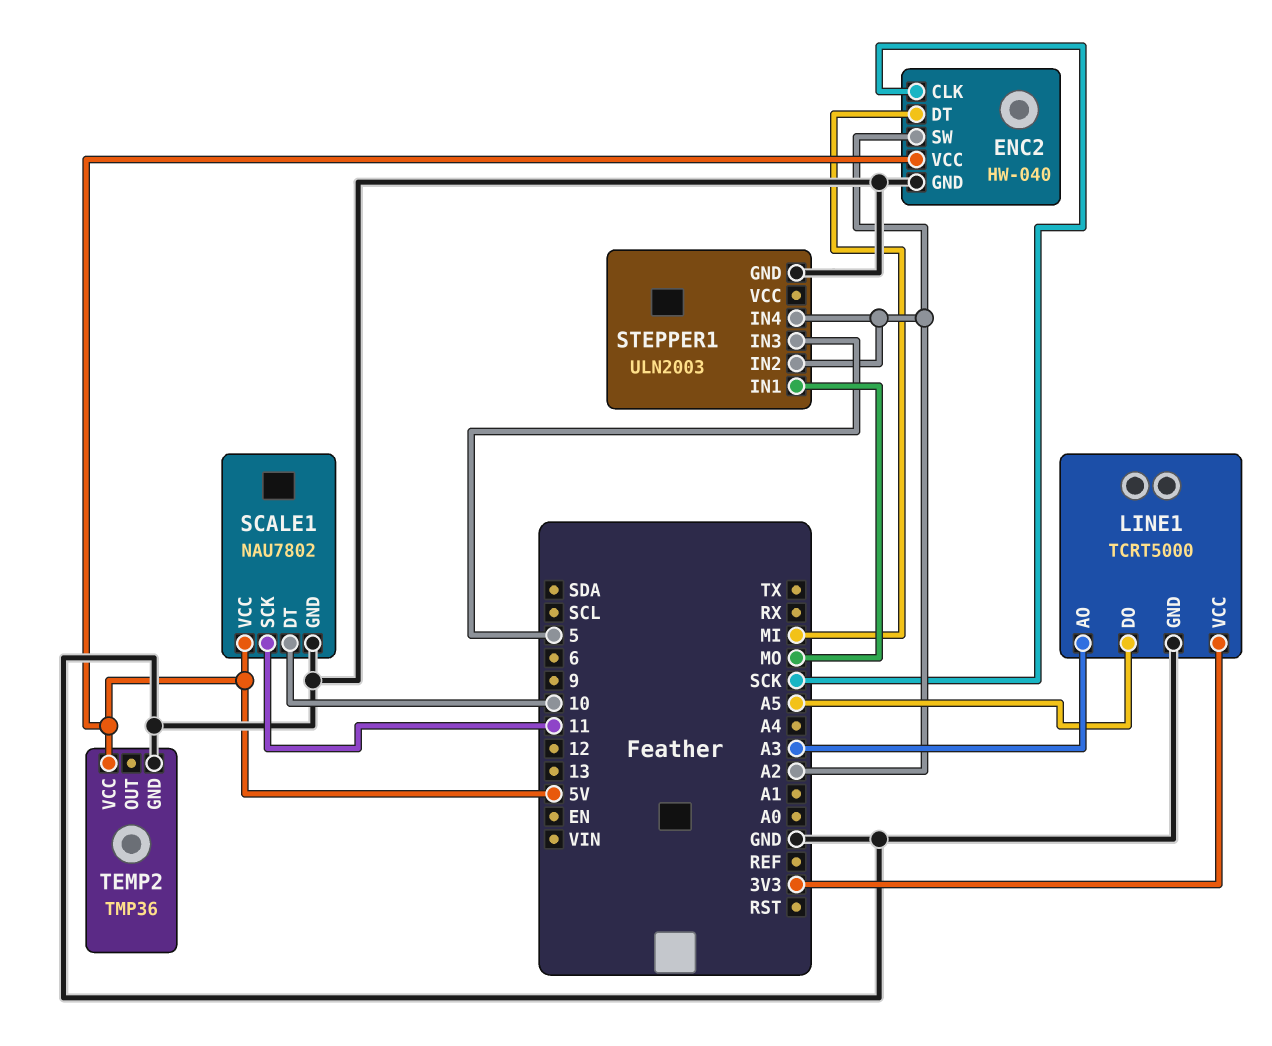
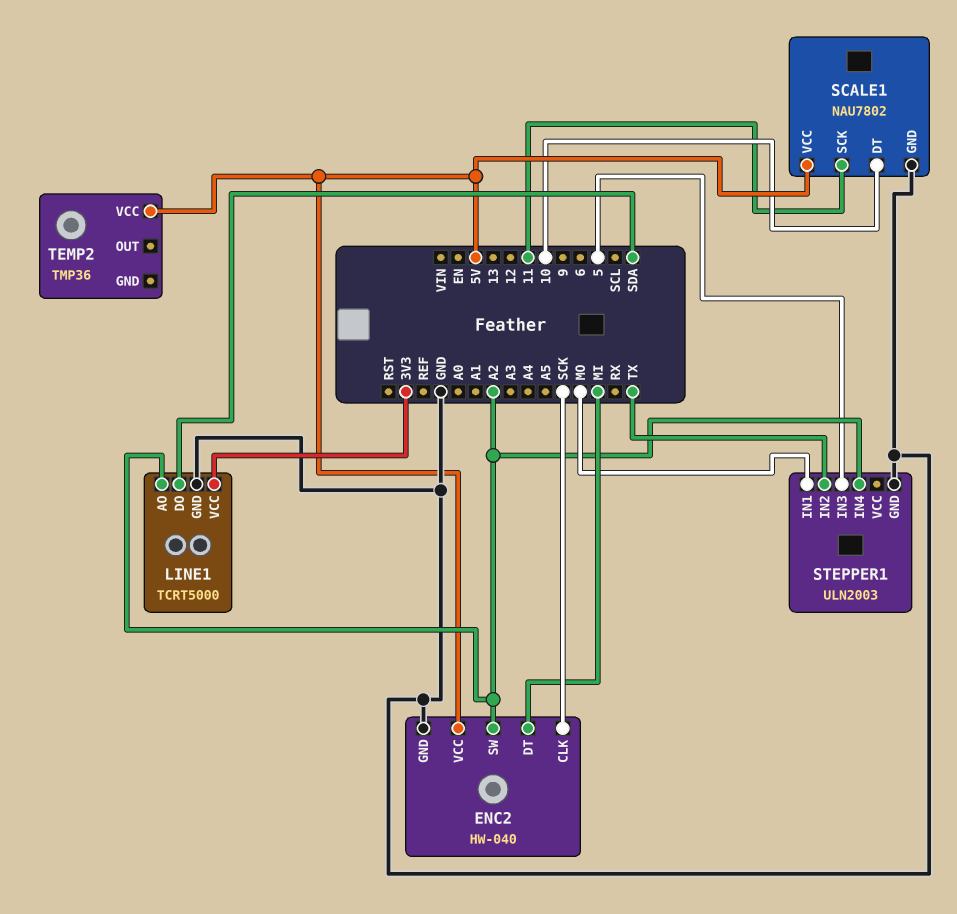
LINE1 pin AO: A3 -> A2
LINE1 pin DO: A5 -> SDA
STEPPER1 pin IN2: A2 -> TX
TEMP2 pin GND: GND -> none

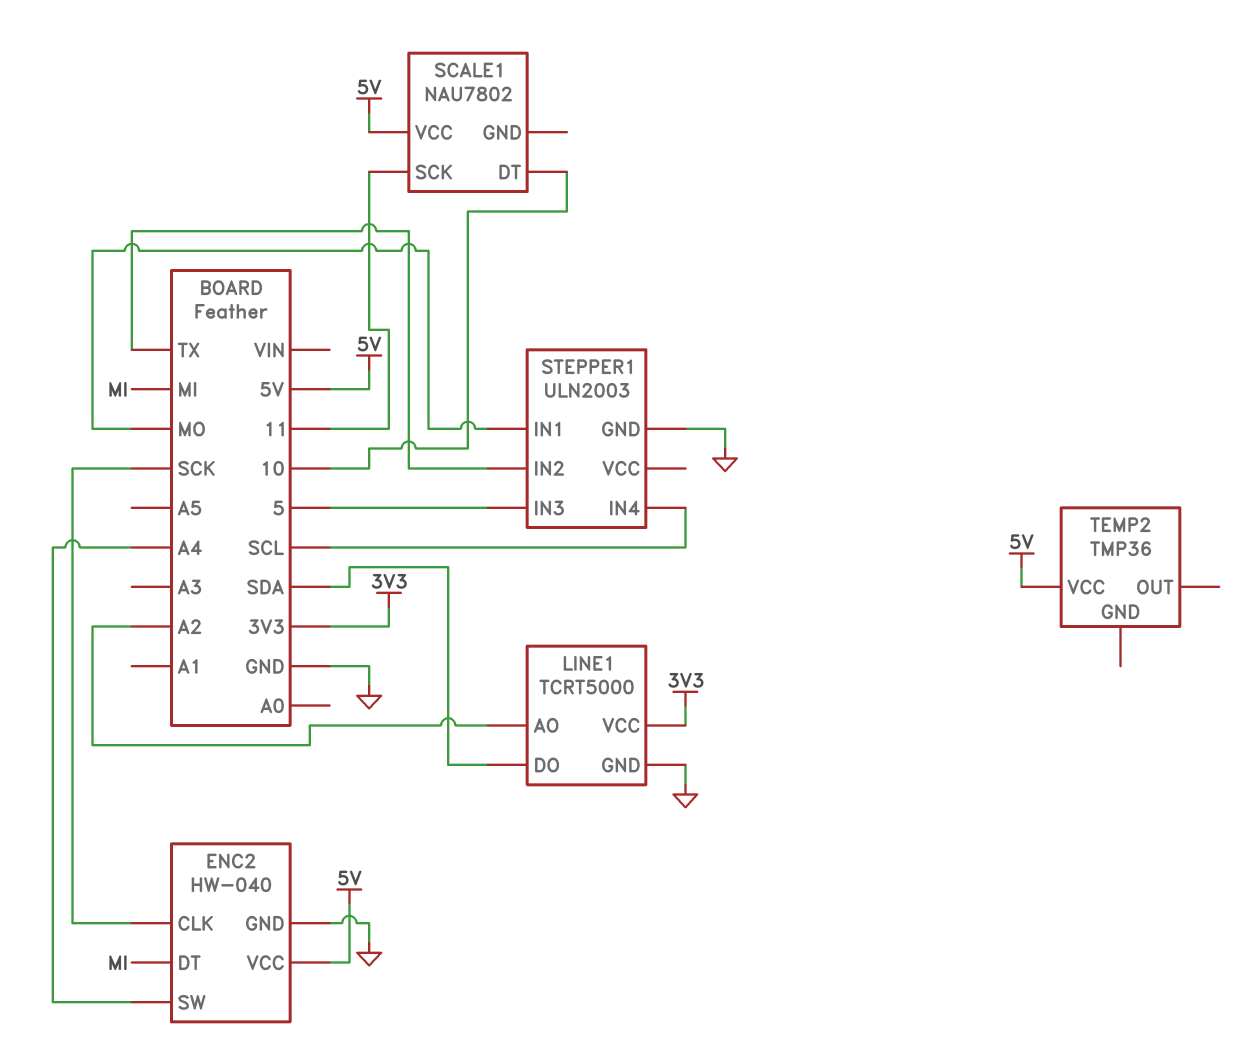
ENC2 pin SW: A2 -> A4
SCALE1 pin GND: GND -> none
STEPPER1 pin IN4: A2 -> SCL

